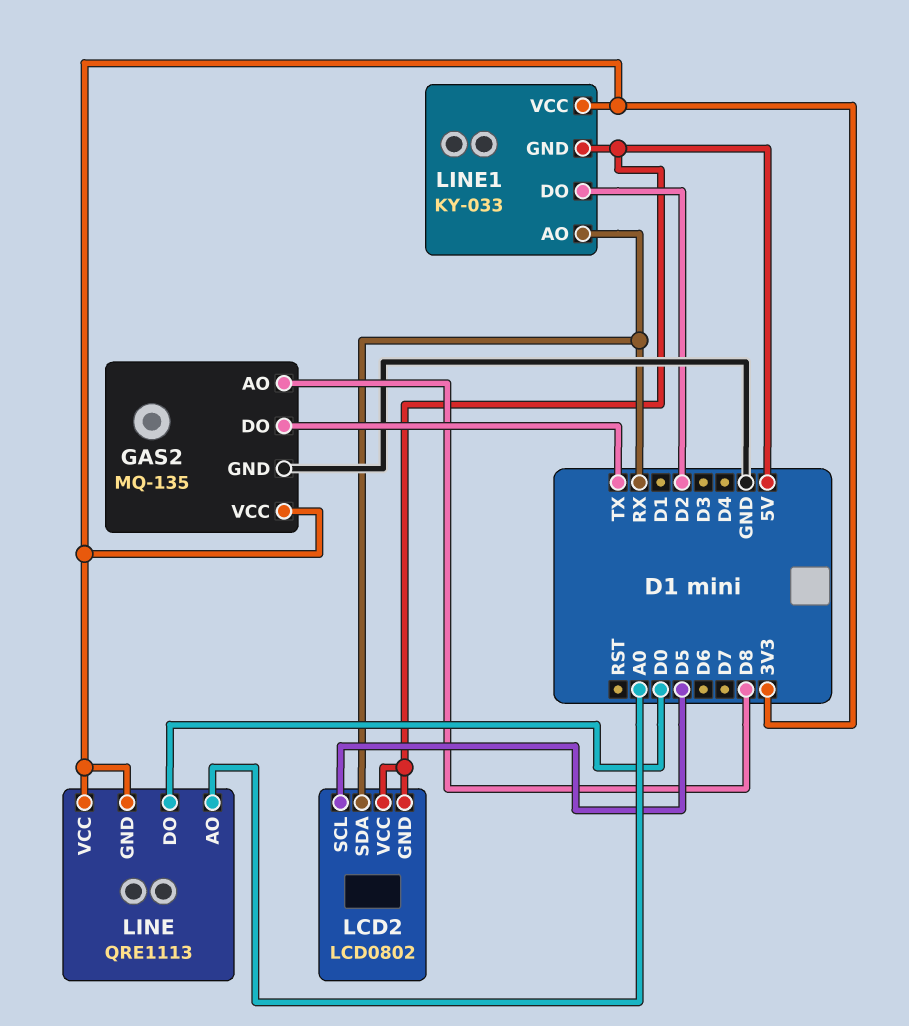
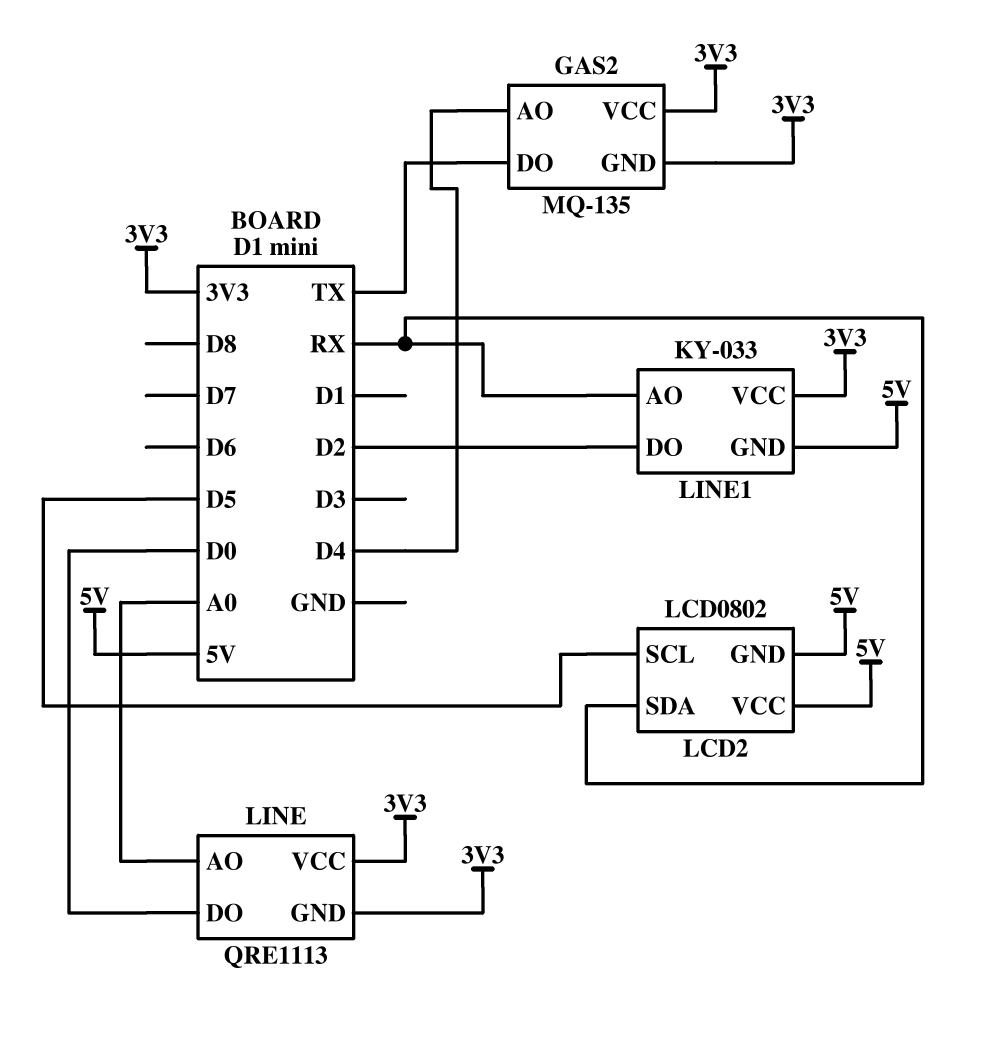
GAS2 pin AO: D8 -> D4
GAS2 pin GND: GND -> 3V3

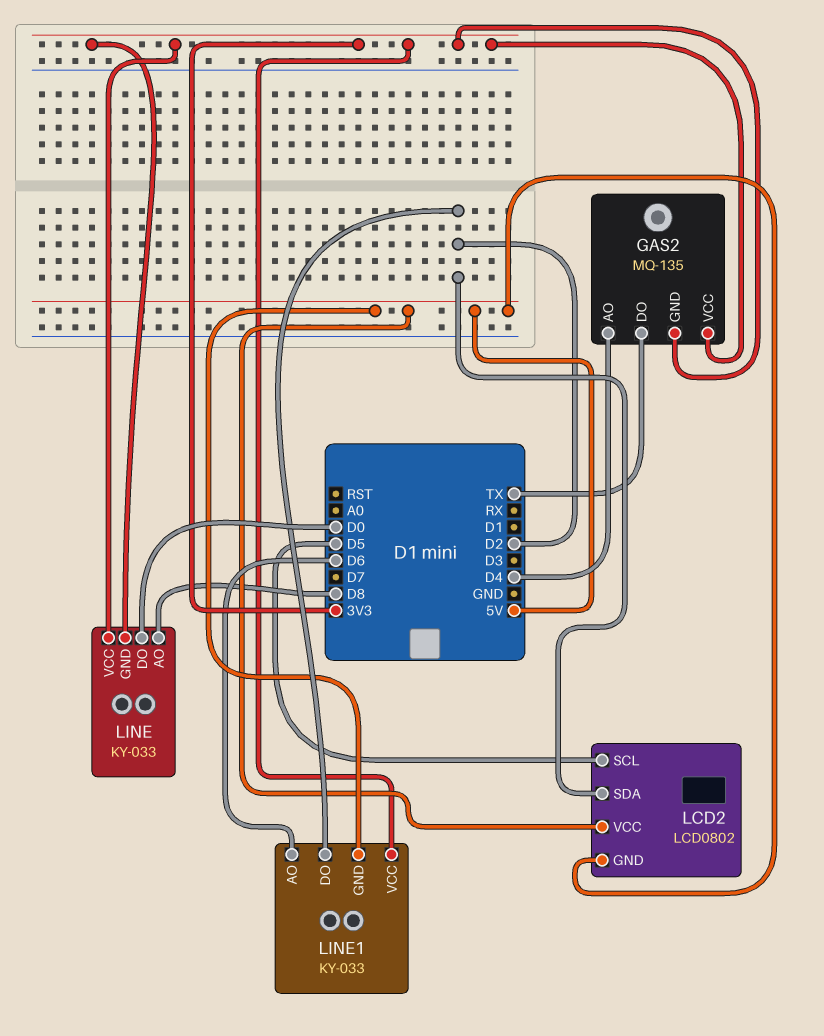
LCD2 pin SDA: RX -> D2
LINE: QRE1113 -> KY-033
LINE pin AO: A0 -> D8
LINE1 pin AO: RX -> D6

